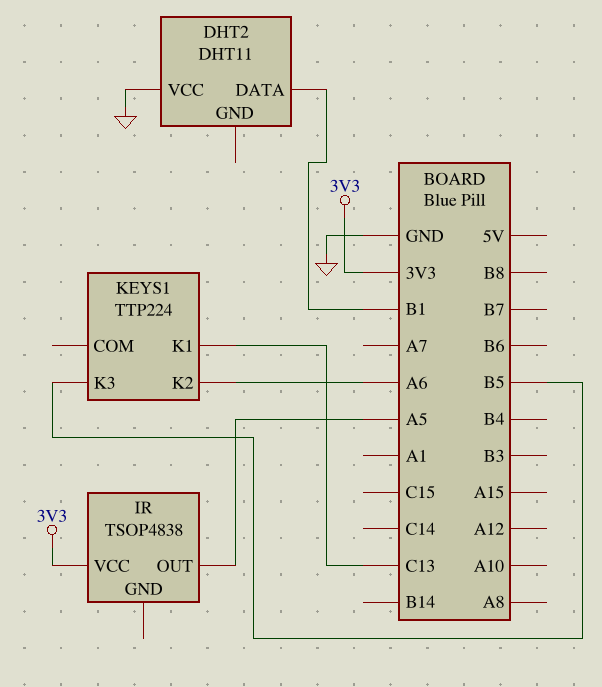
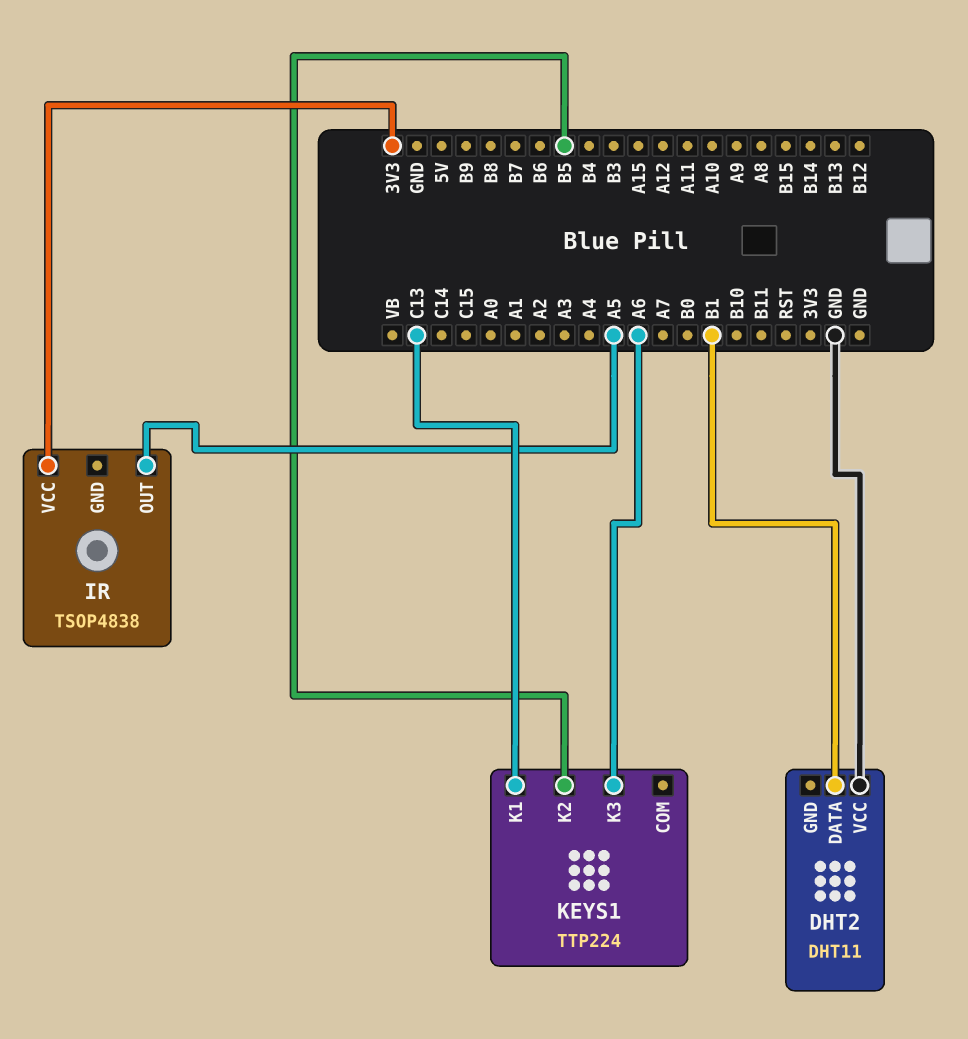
KEYS1 pin K2: A6 -> B5
KEYS1 pin K3: B5 -> A6

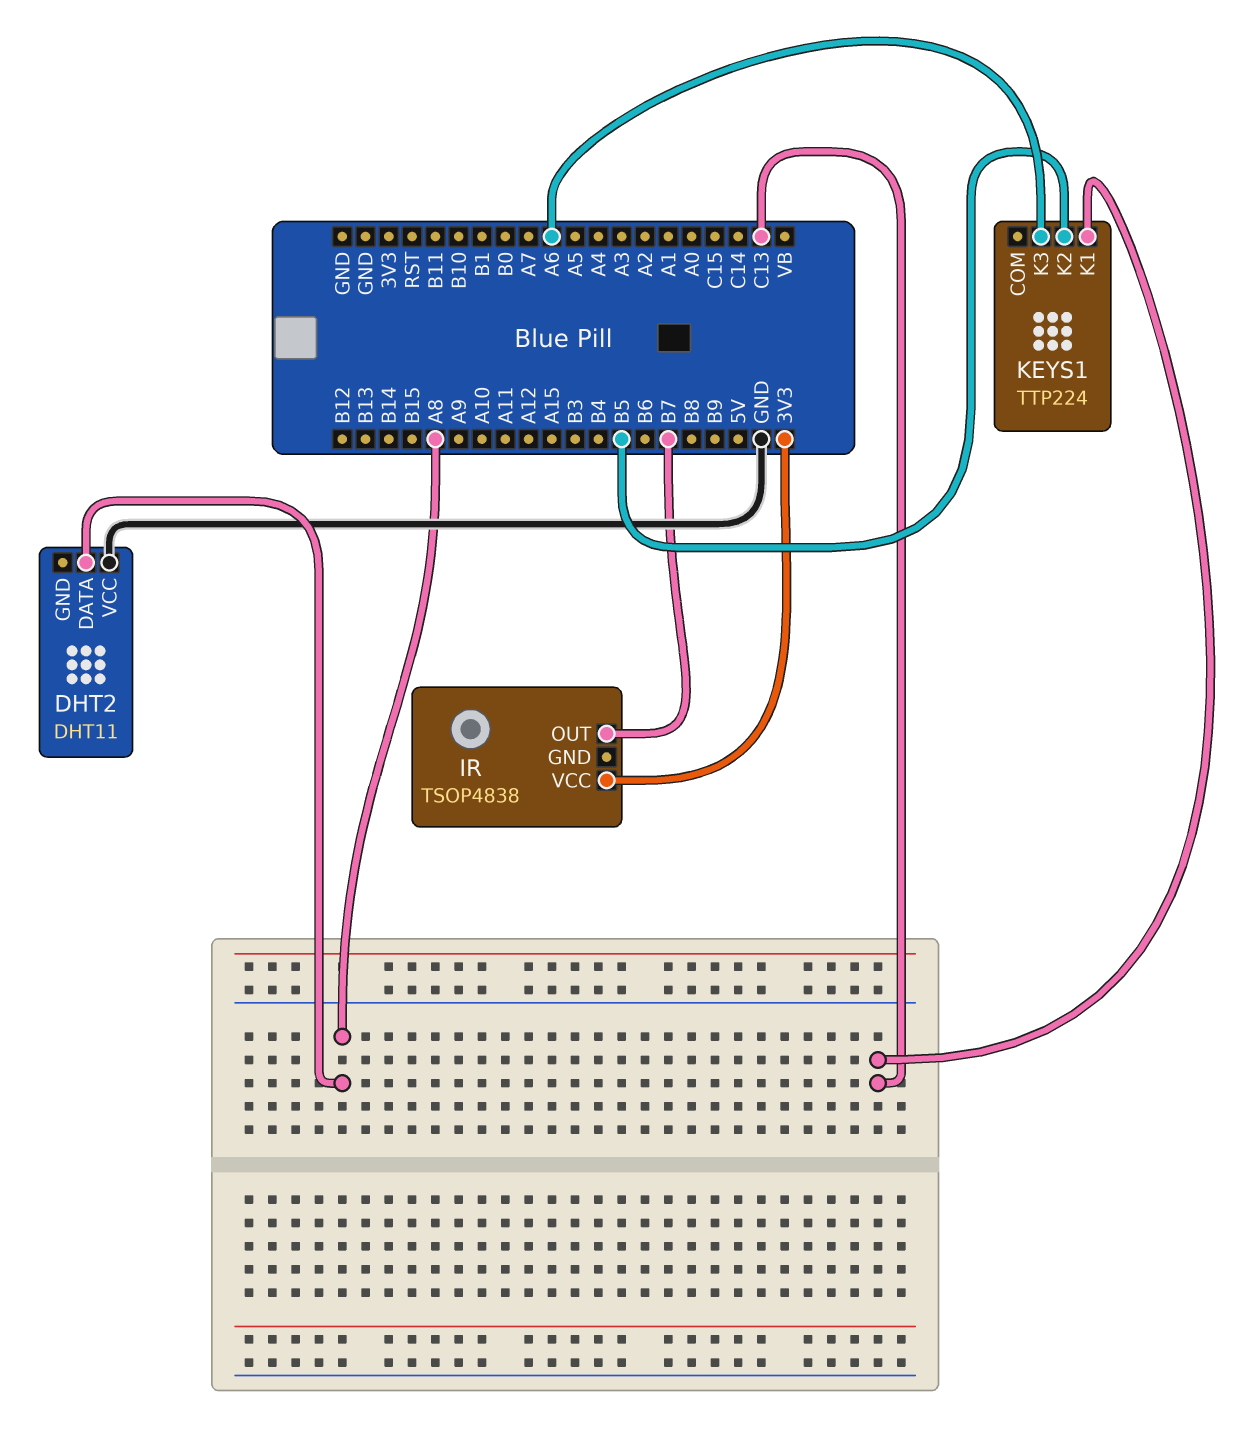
DHT2 pin DATA: B1 -> A8
IR pin OUT: A5 -> B7

